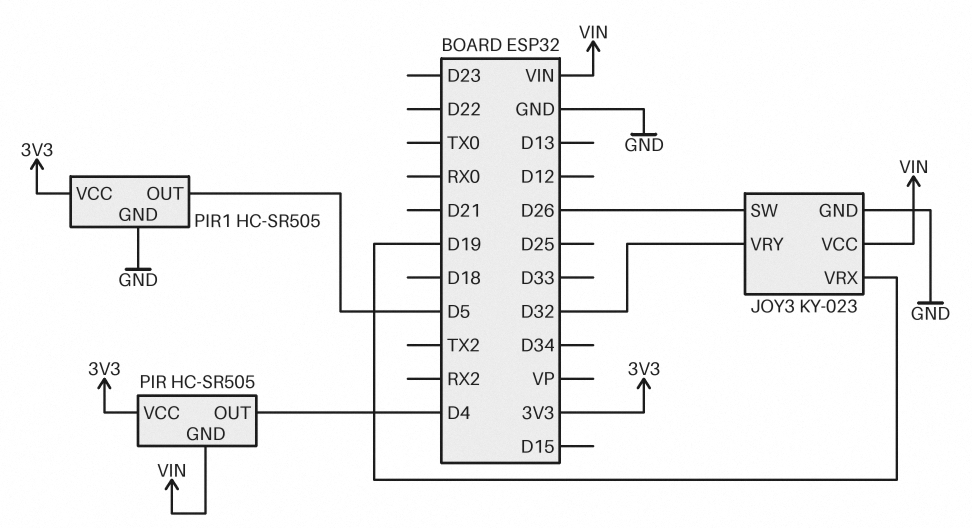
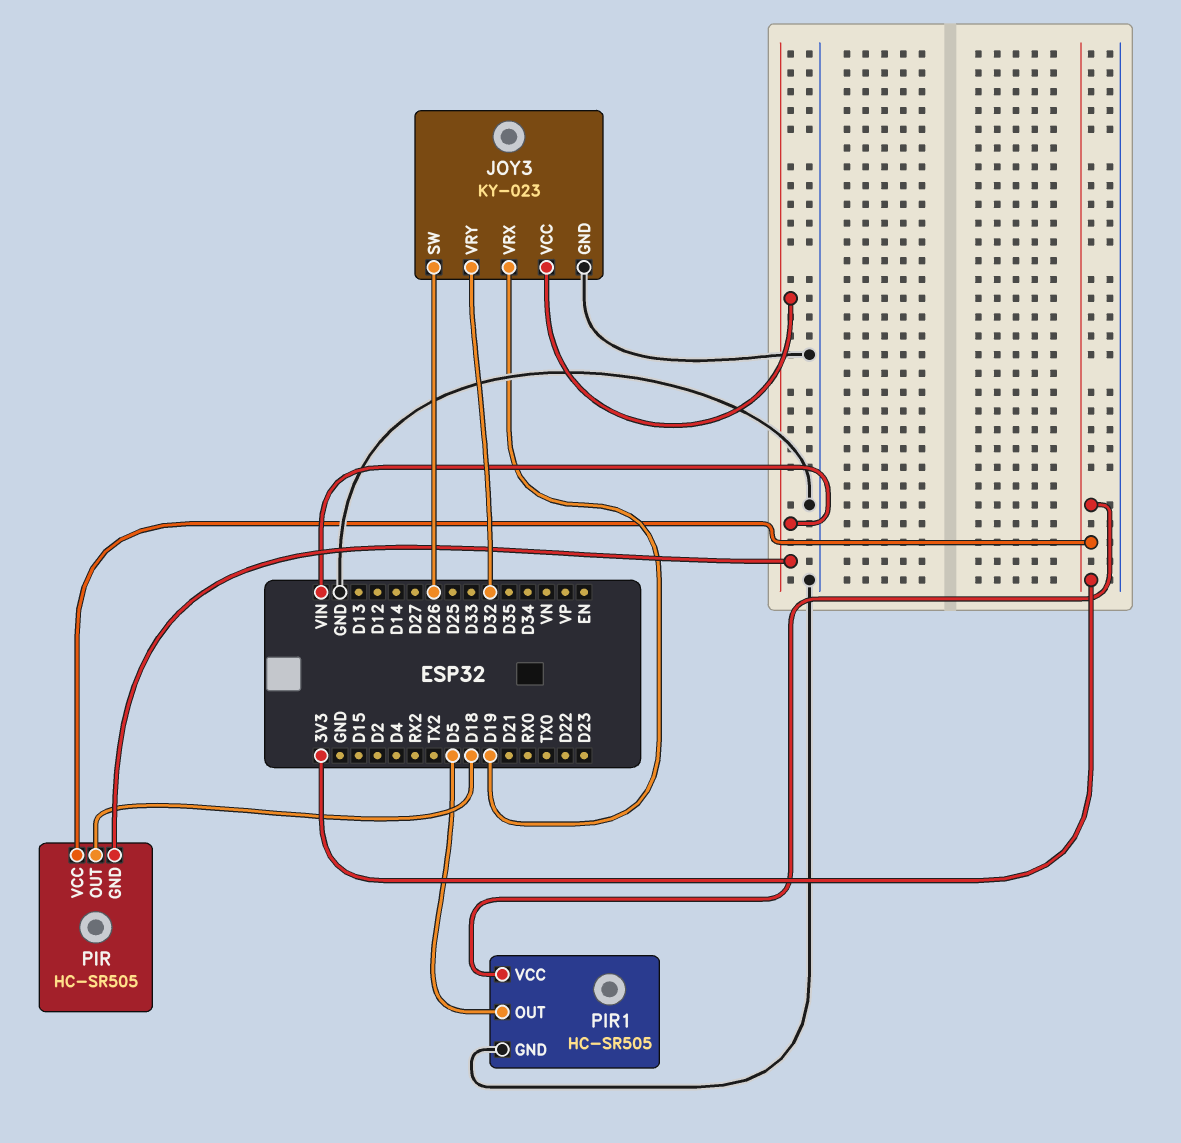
PIR pin OUT: D4 -> D18

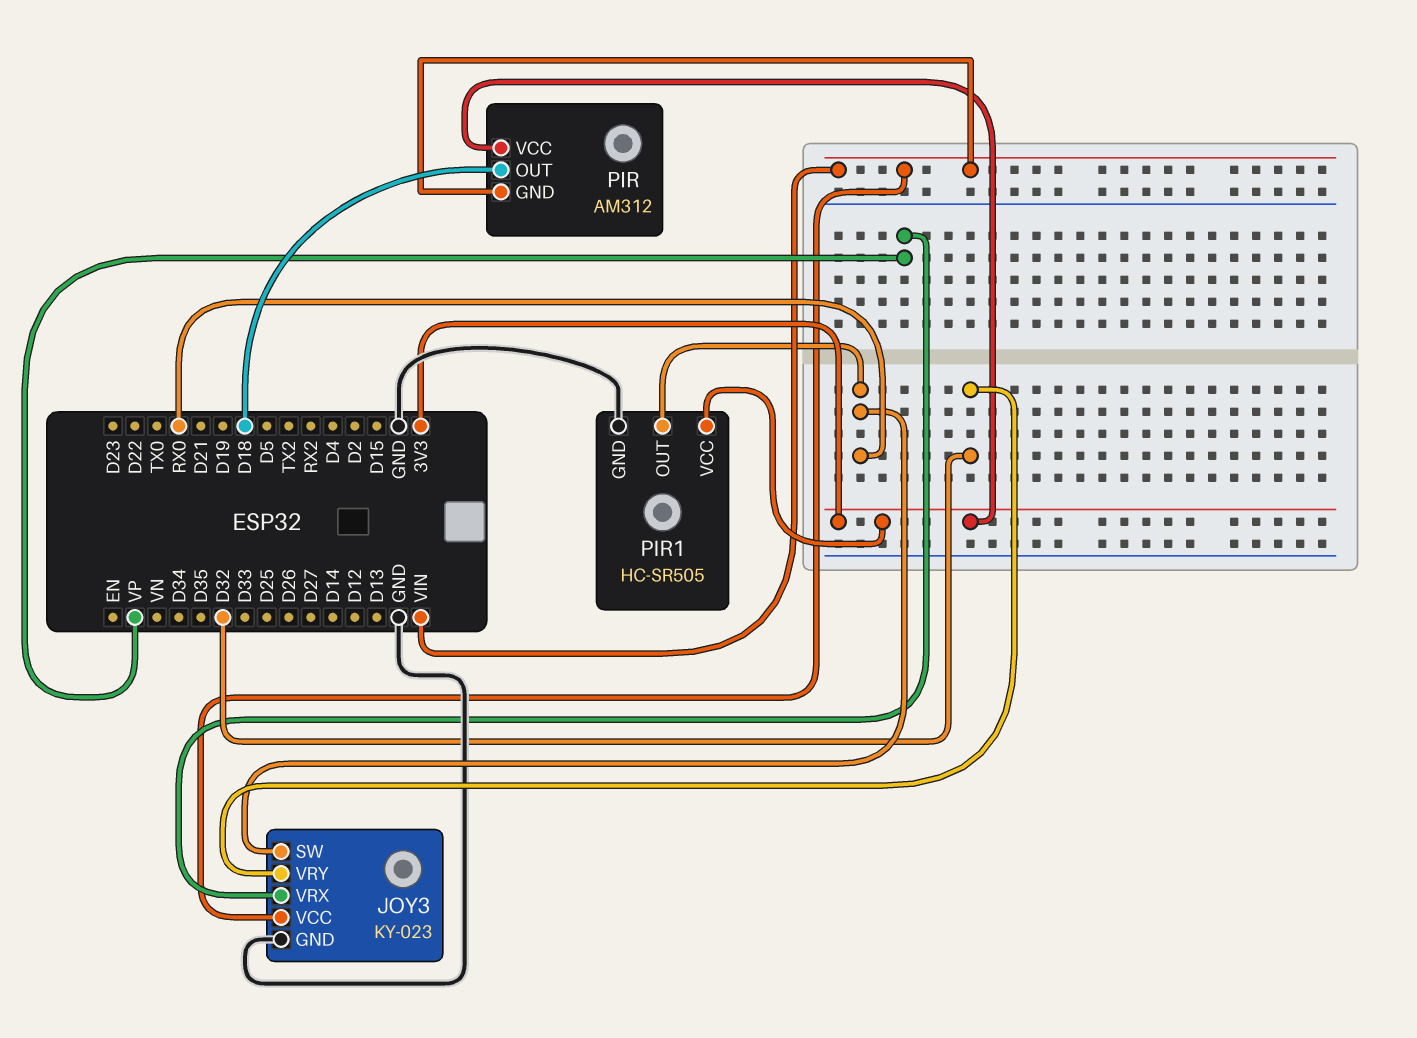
JOY3 pin SW: D26 -> RX0
JOY3 pin VRX: D19 -> VP
PIR: HC-SR505 -> AM312
PIR1 pin OUT: D5 -> RX0

